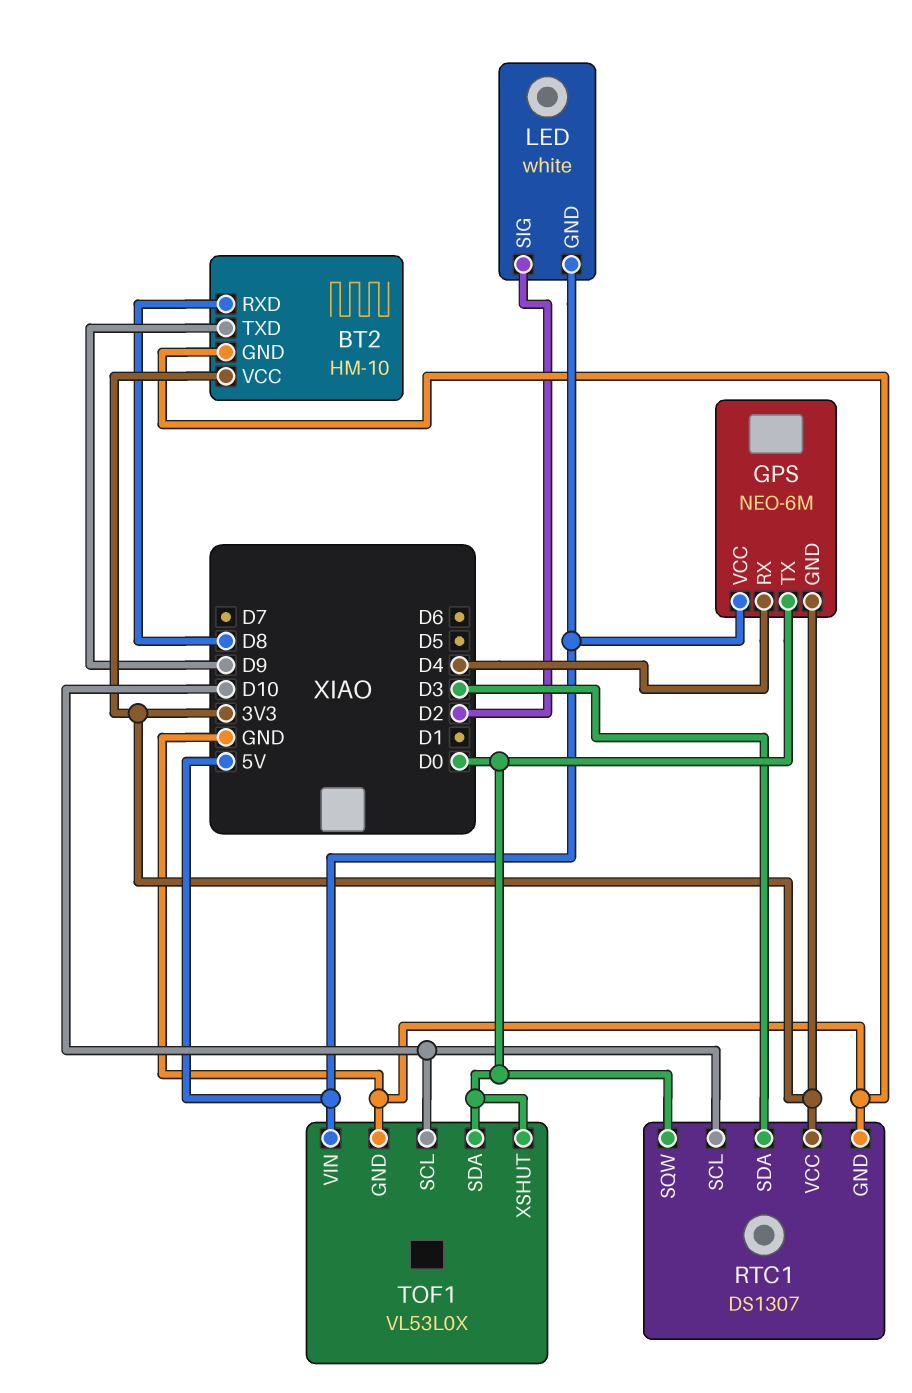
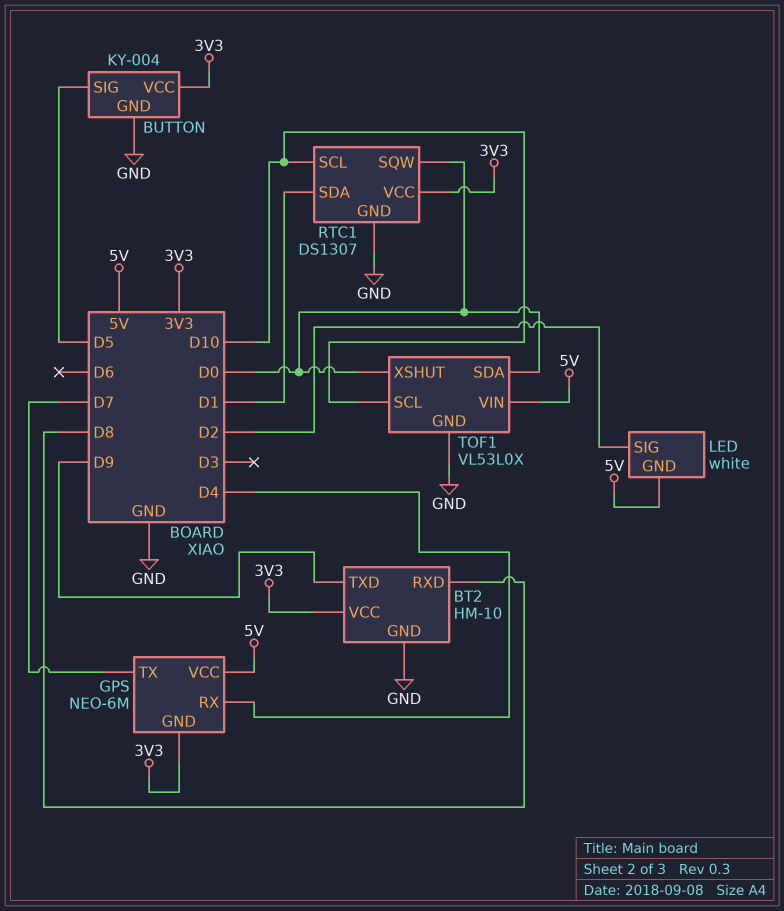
BUTTON: none -> KY-004
BUTTON pin GND: none -> GND
BUTTON pin SIG: none -> D5
BUTTON pin VCC: none -> 3V3
GPS pin TX: D0 -> D7
RTC1 pin SDA: D3 -> D1

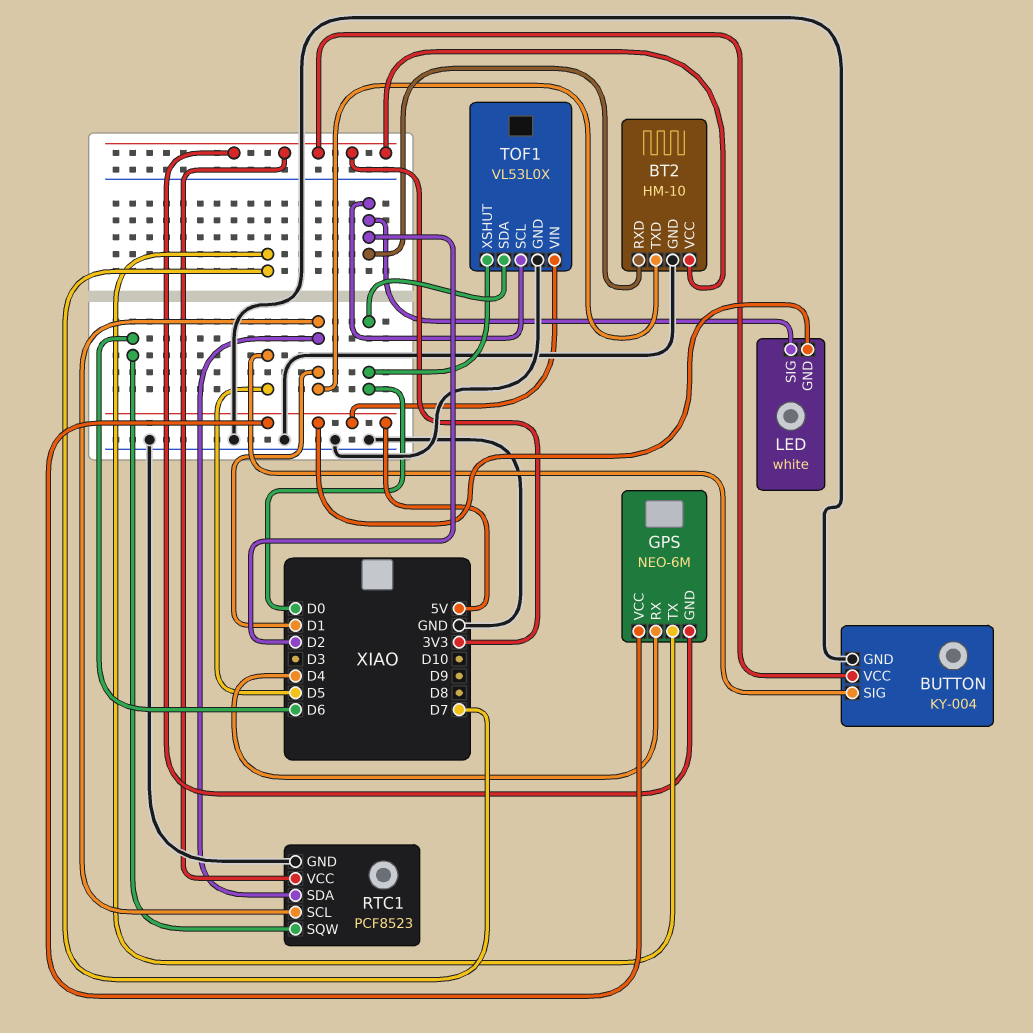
BT2 pin RXD: D8 -> D2
BT2 pin TXD: D9 -> D1
RTC1: DS1307 -> PCF8523
RTC1 pin SCL: D10 -> D1
RTC1 pin SQW: D0 -> D6
TOF1 pin SCL: D10 -> D2

